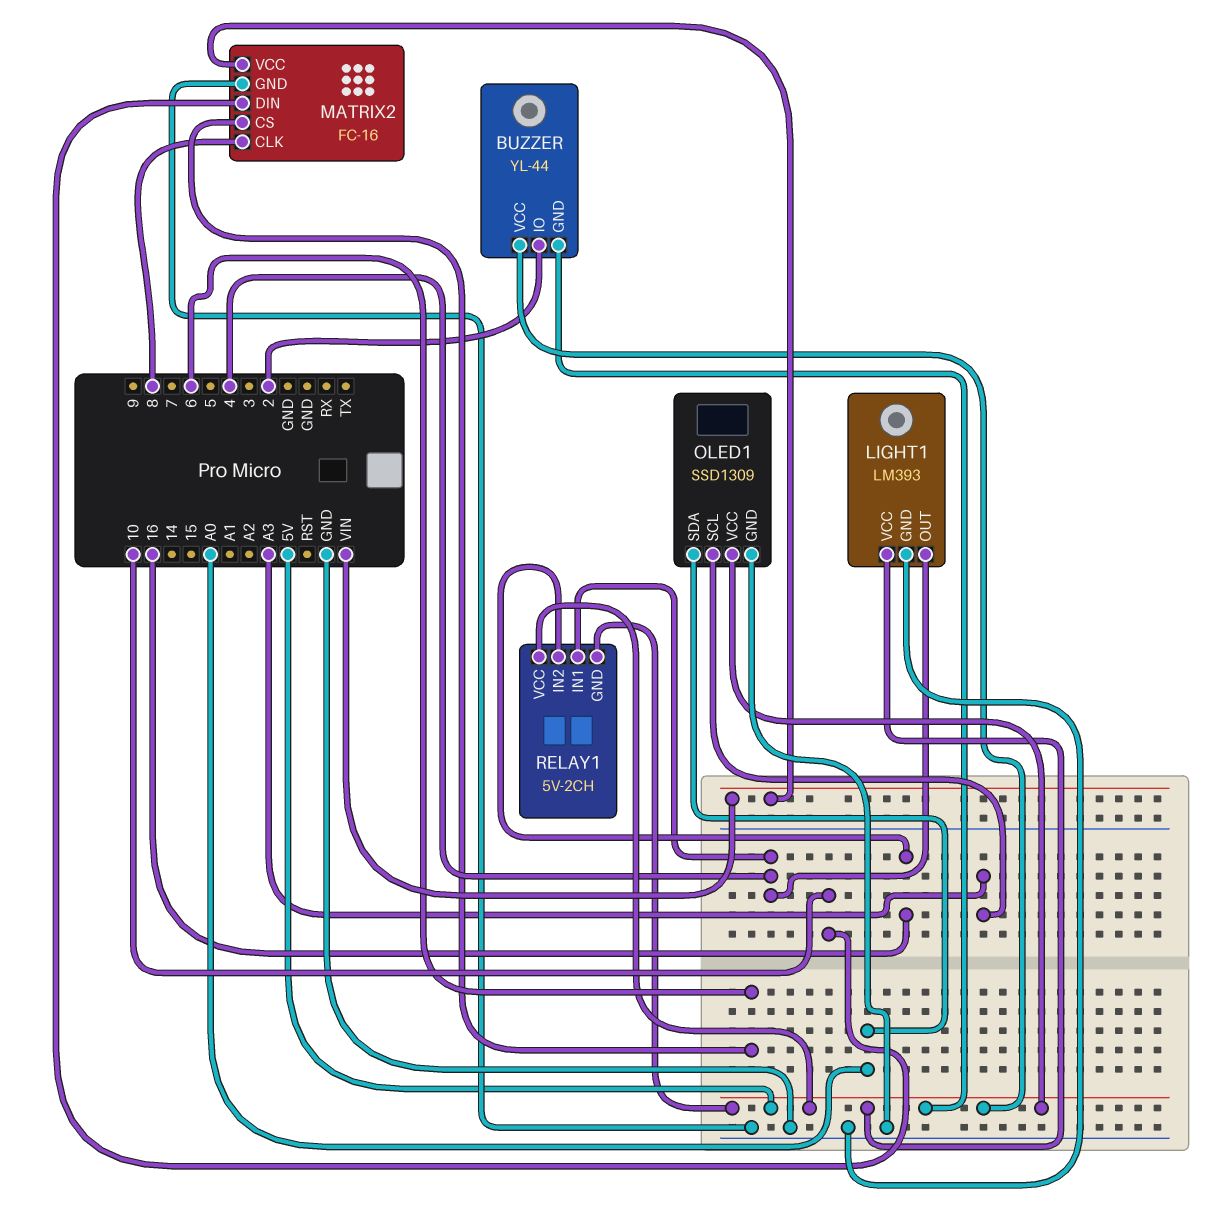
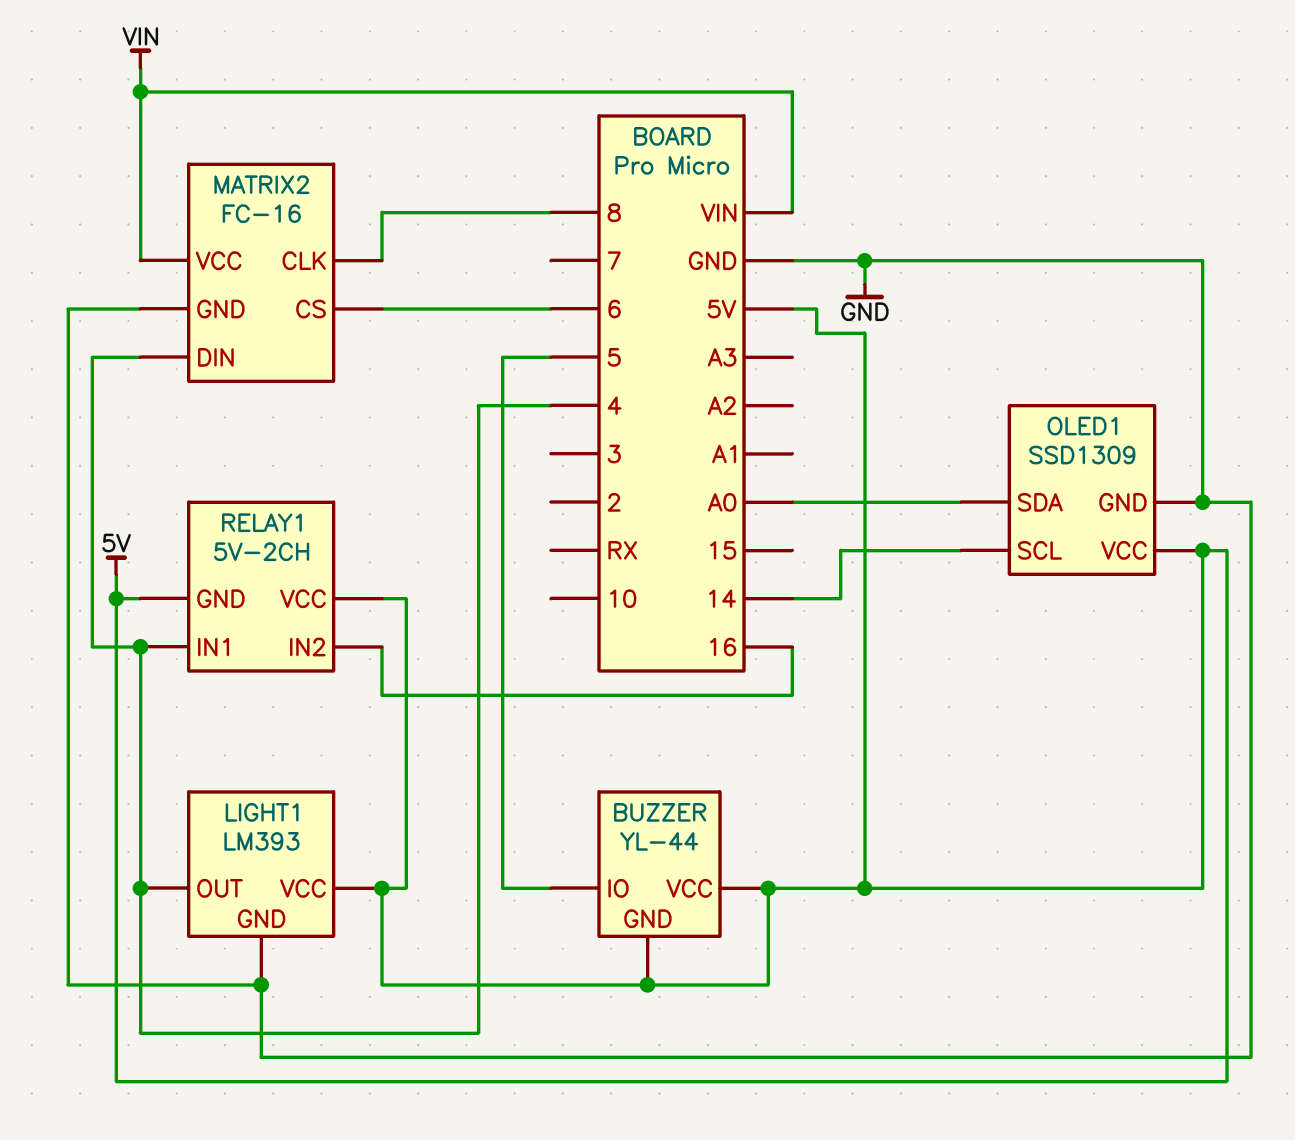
BUZZER pin IO: 2 -> 5
MATRIX2 pin DIN: 10 -> 4
OLED1 pin SCL: A3 -> 14

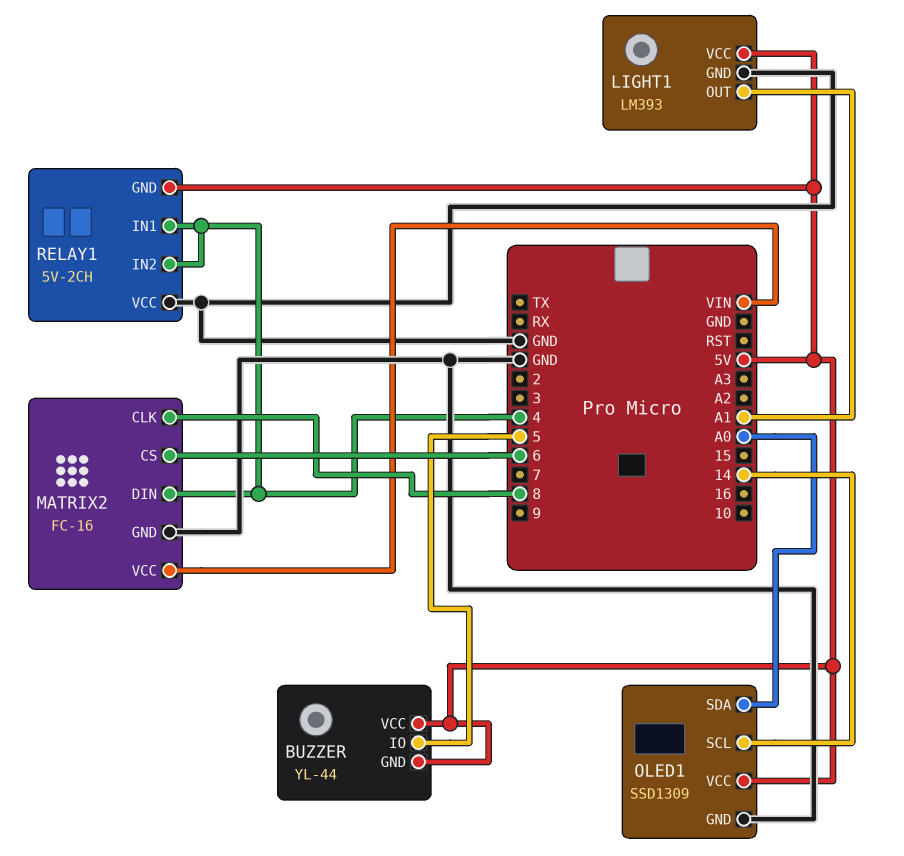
LIGHT1 pin OUT: 4 -> A1
RELAY1 pin IN2: 16 -> 4
RELAY1 pin VCC: 5V -> GND

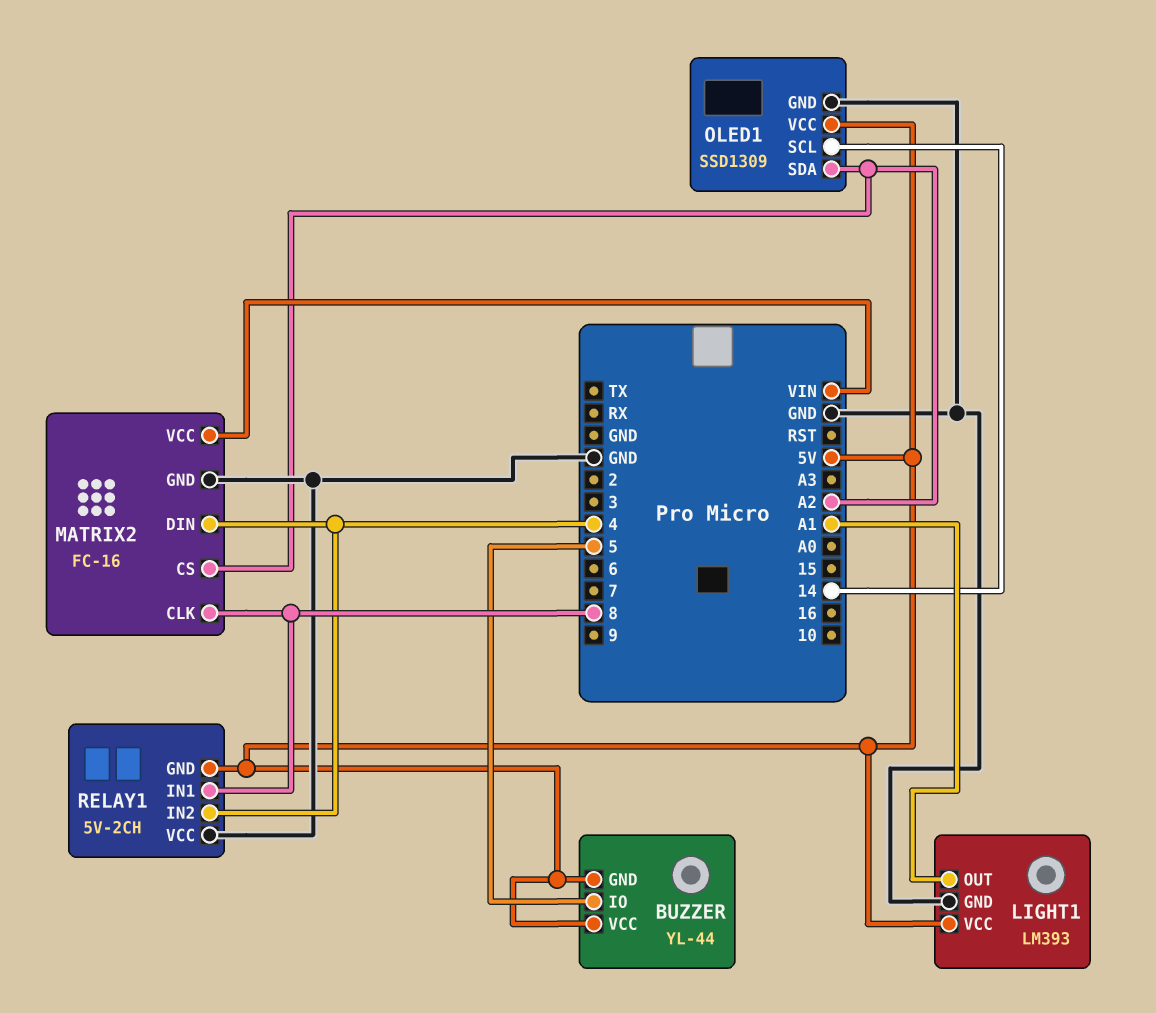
MATRIX2 pin CS: 6 -> A2
OLED1 pin SDA: A0 -> A2
RELAY1 pin IN1: 4 -> 8

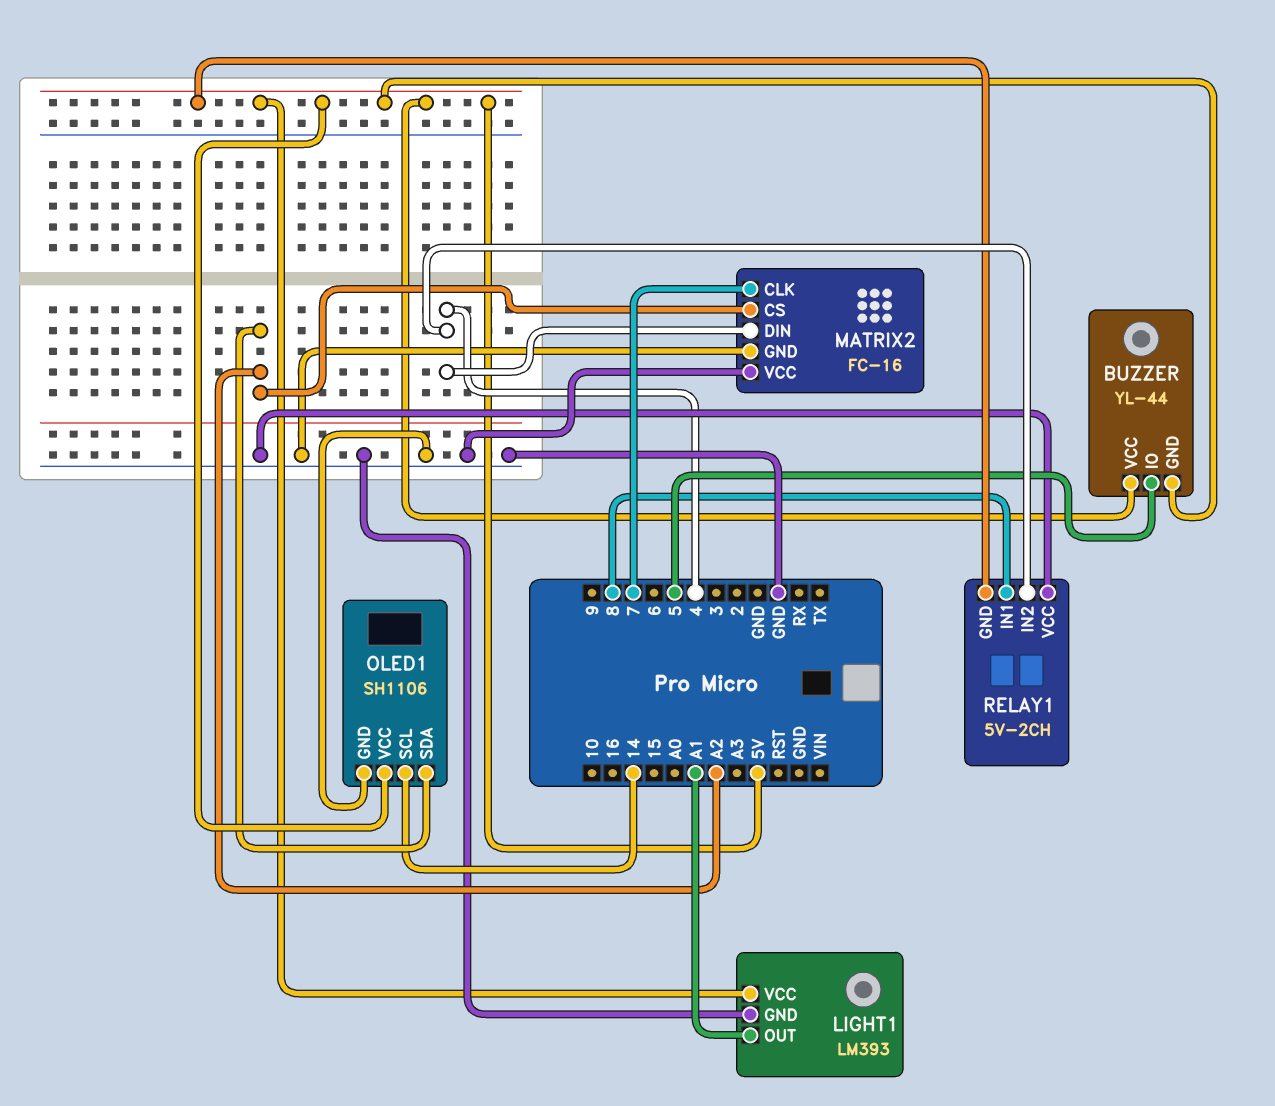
MATRIX2 pin CLK: 8 -> 7
MATRIX2 pin VCC: VIN -> GND
OLED1: SSD1309 -> SH1106

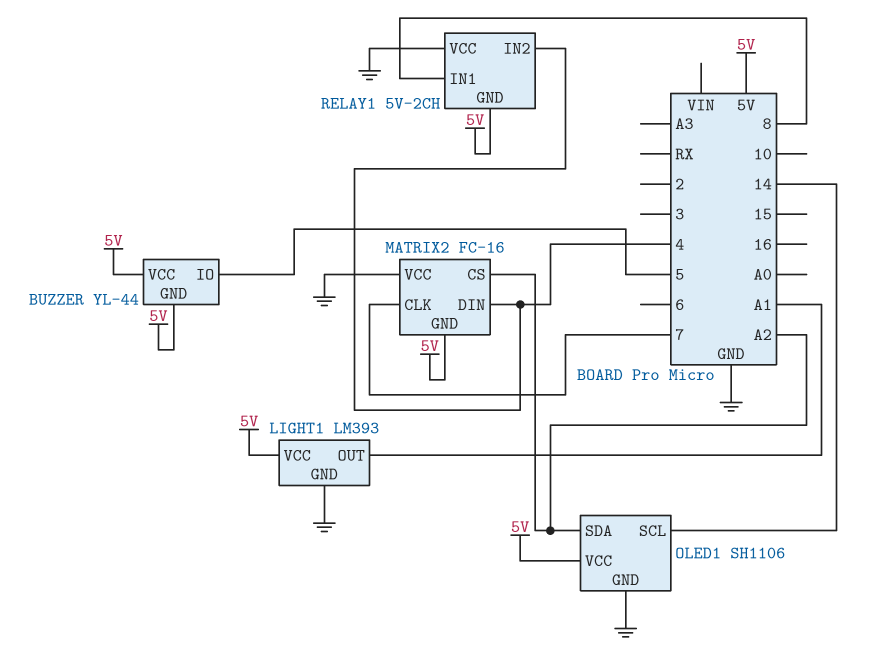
MATRIX2 pin GND: GND -> 5V

